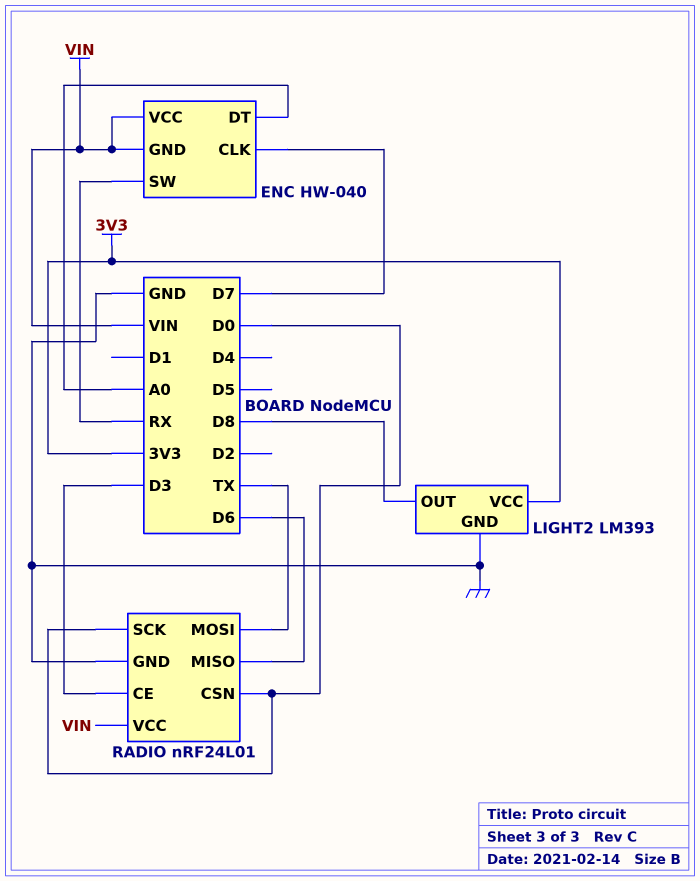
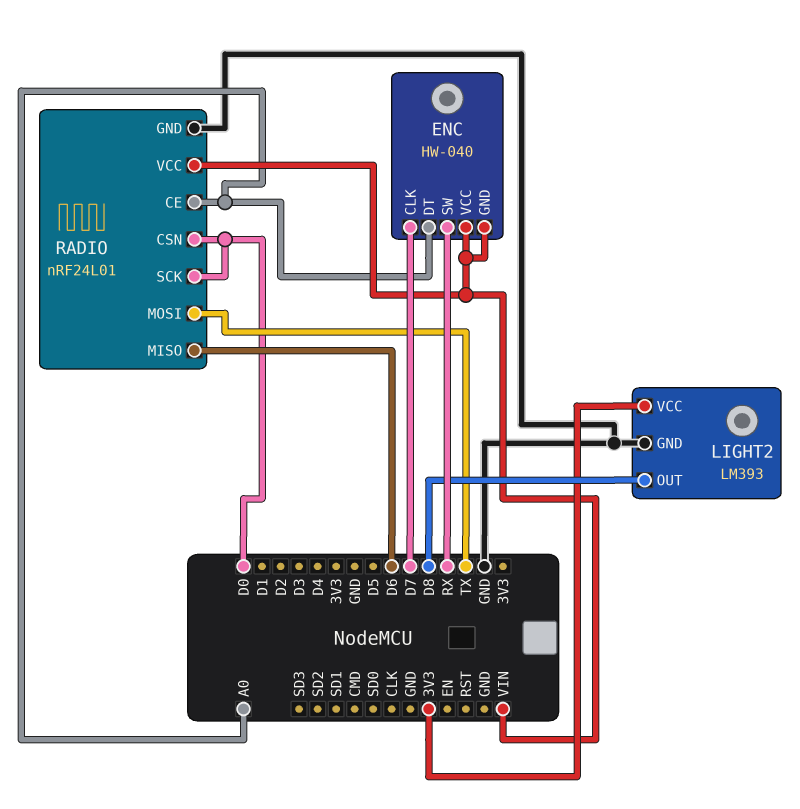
RADIO pin CE: D3 -> A0

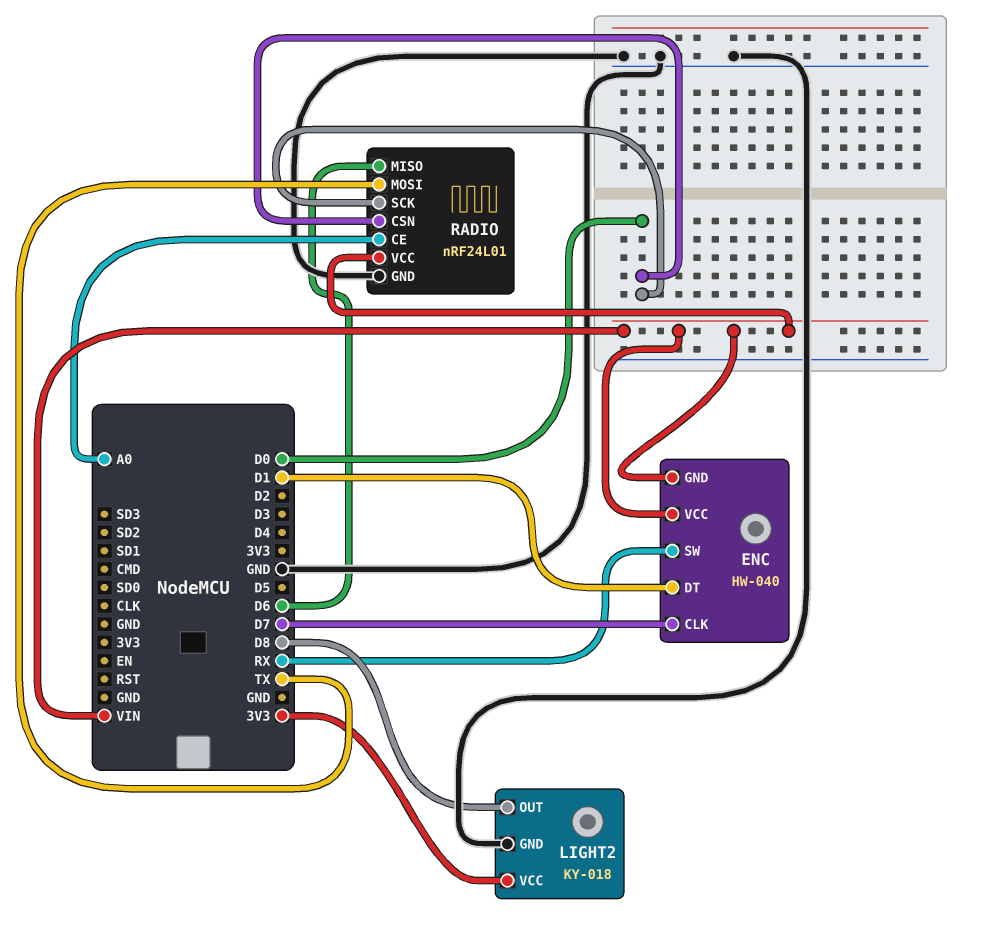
ENC pin DT: A0 -> D1
LIGHT2: LM393 -> KY-018

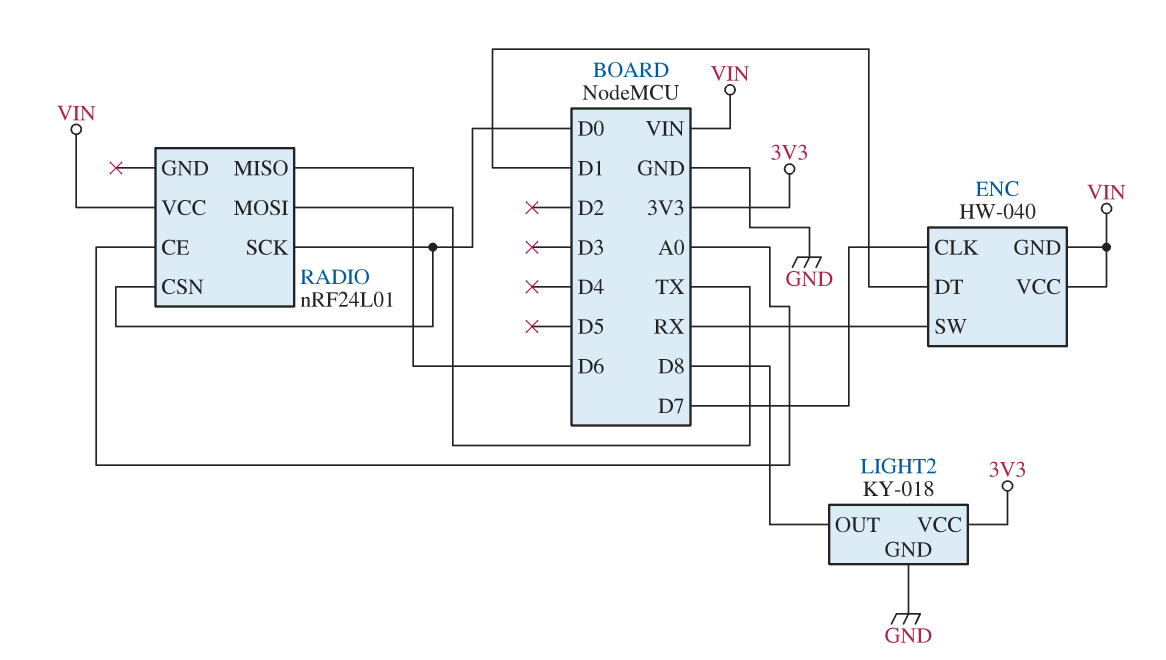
RADIO pin GND: GND -> none

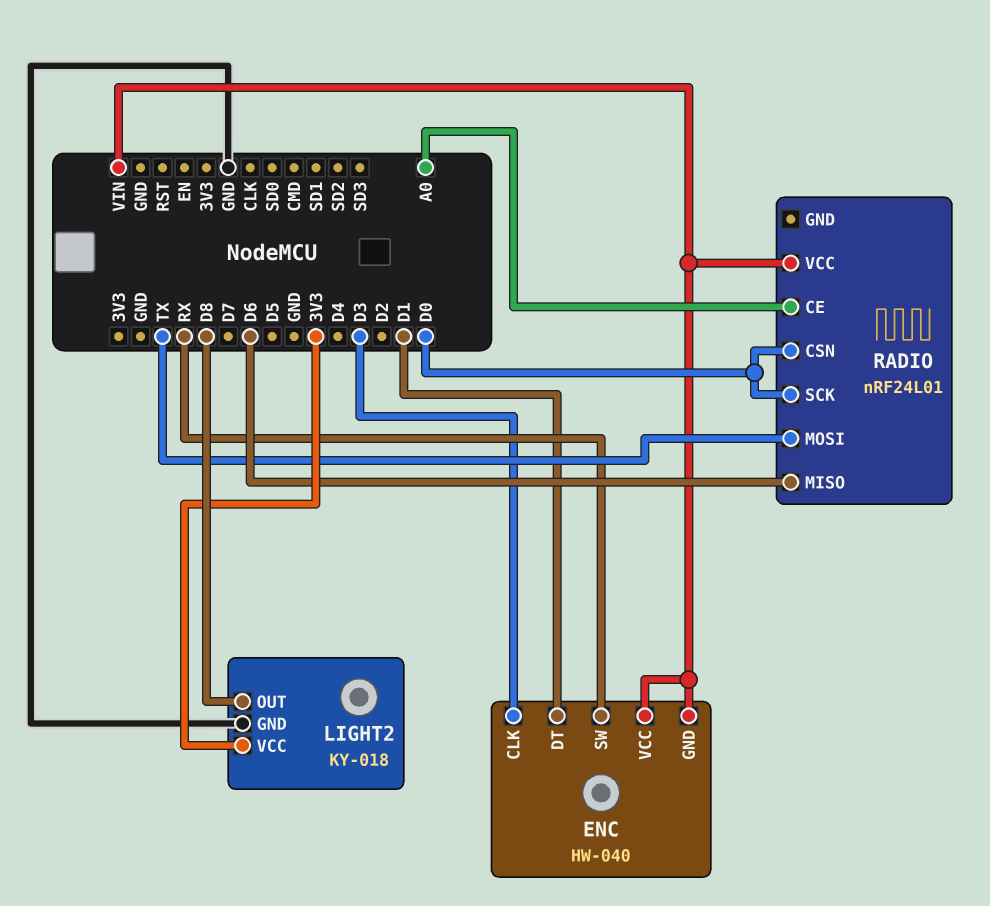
ENC pin CLK: D7 -> D3

